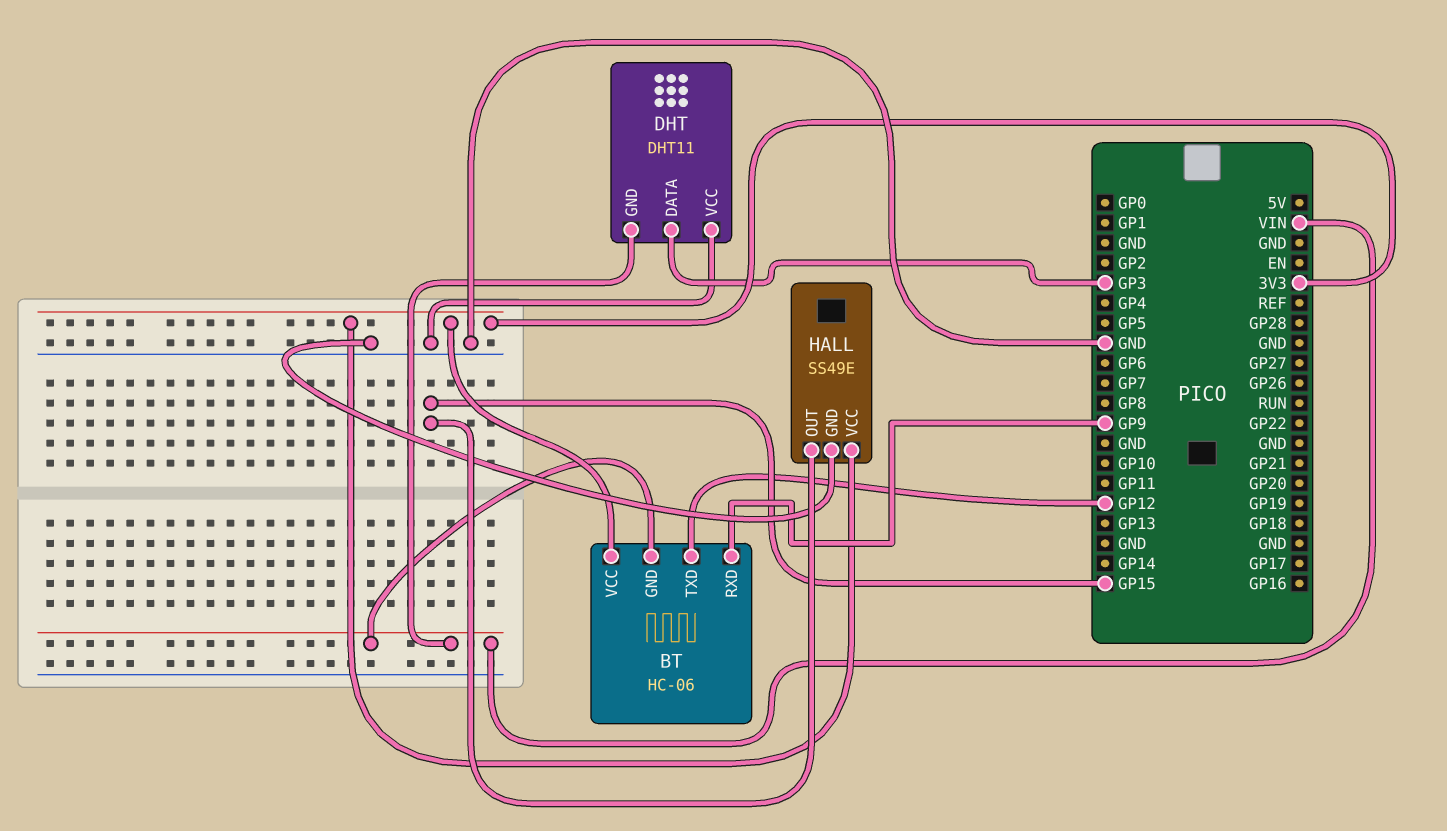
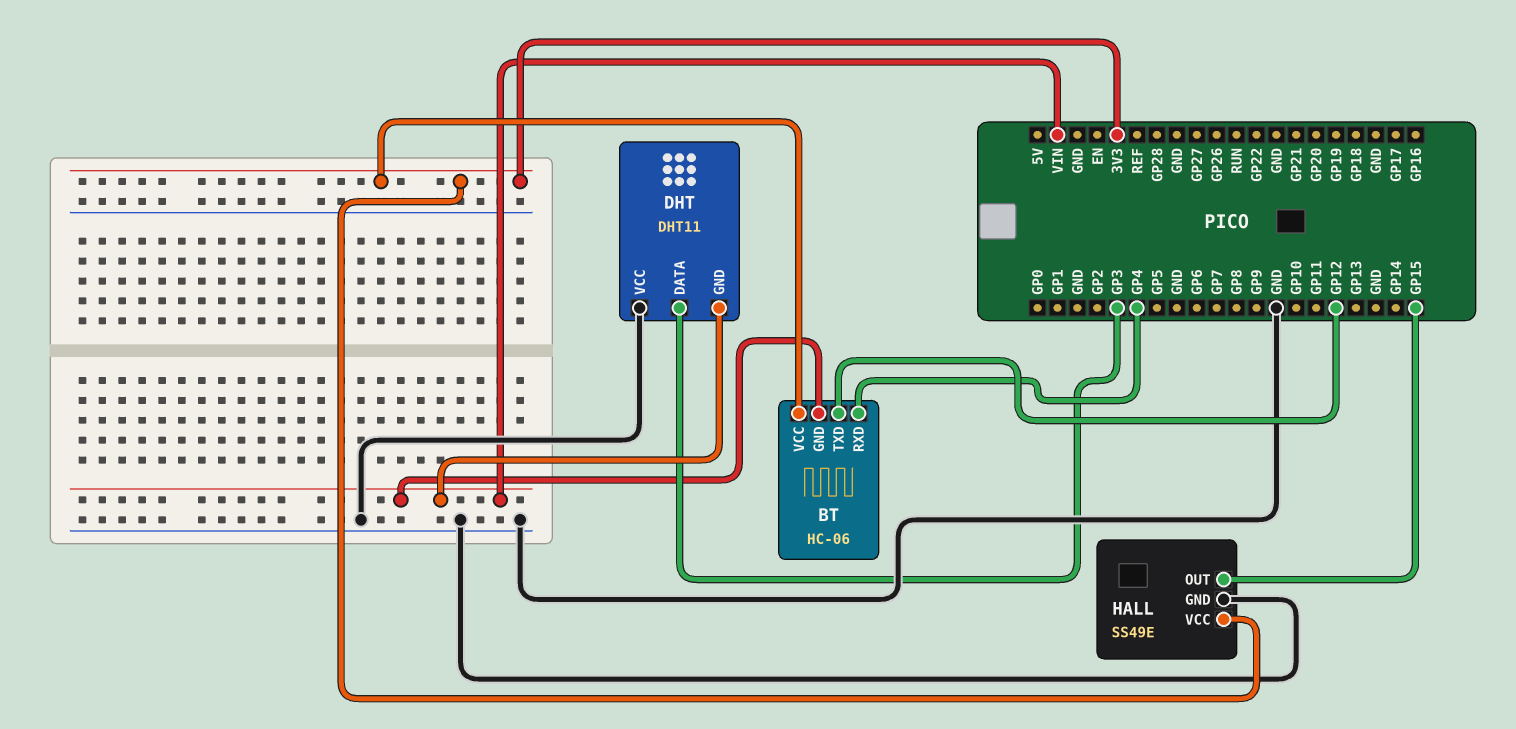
BT pin RXD: GP9 -> GP4

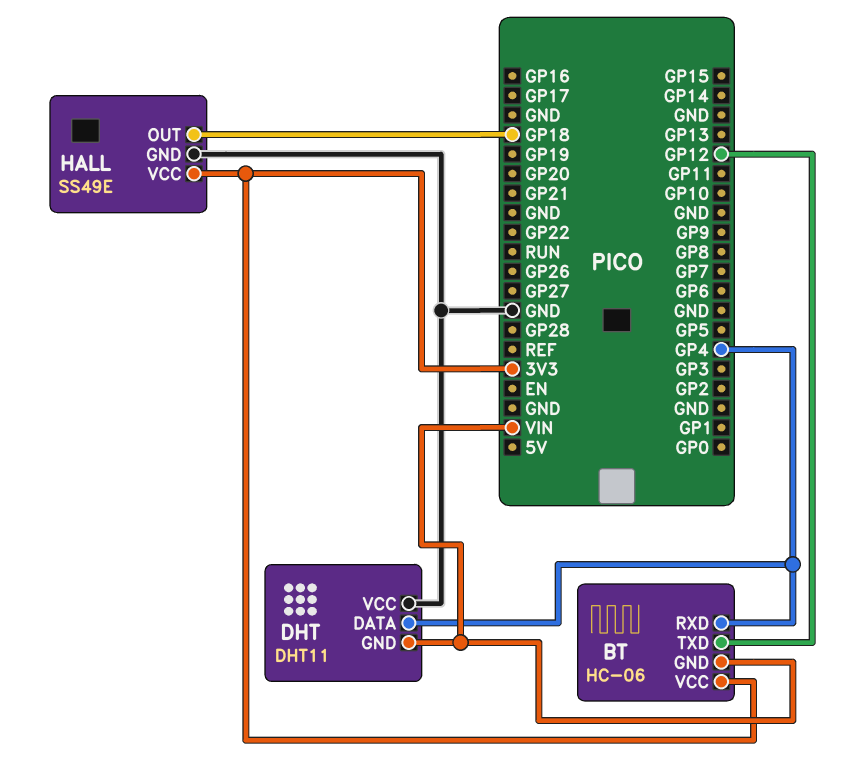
DHT pin DATA: GP3 -> GP4
HALL pin OUT: GP15 -> GP18

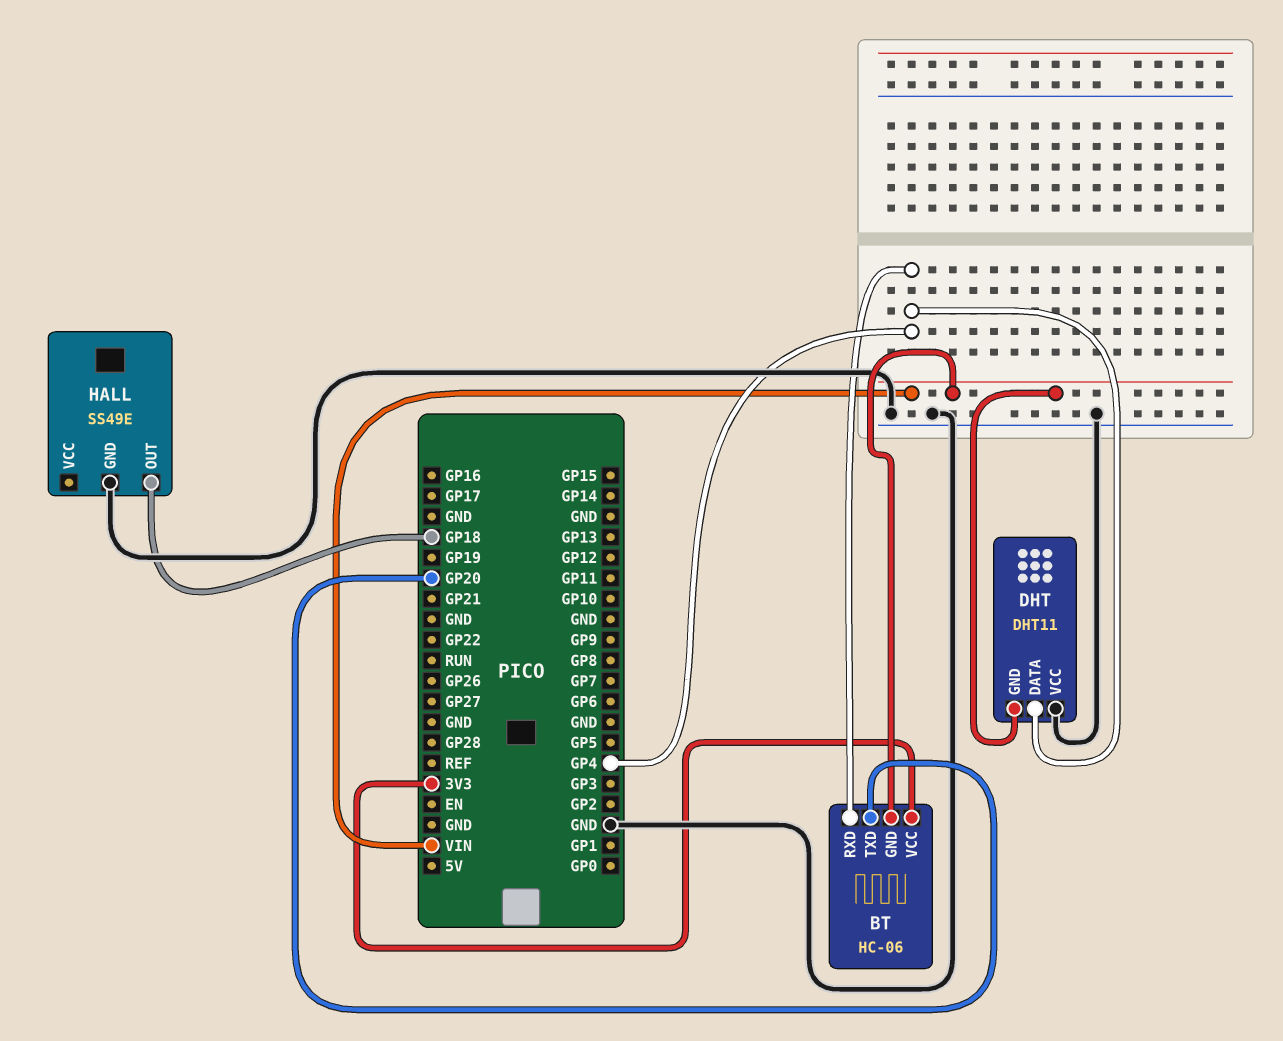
BT pin TXD: GP12 -> GP20
HALL pin VCC: 3V3 -> none

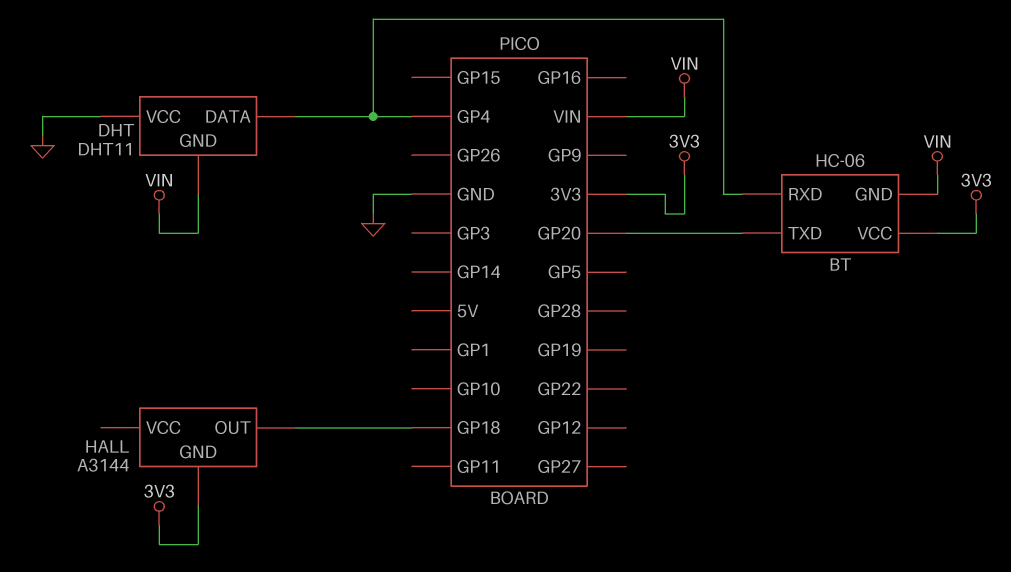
HALL: SS49E -> A3144
HALL pin GND: GND -> 3V3

